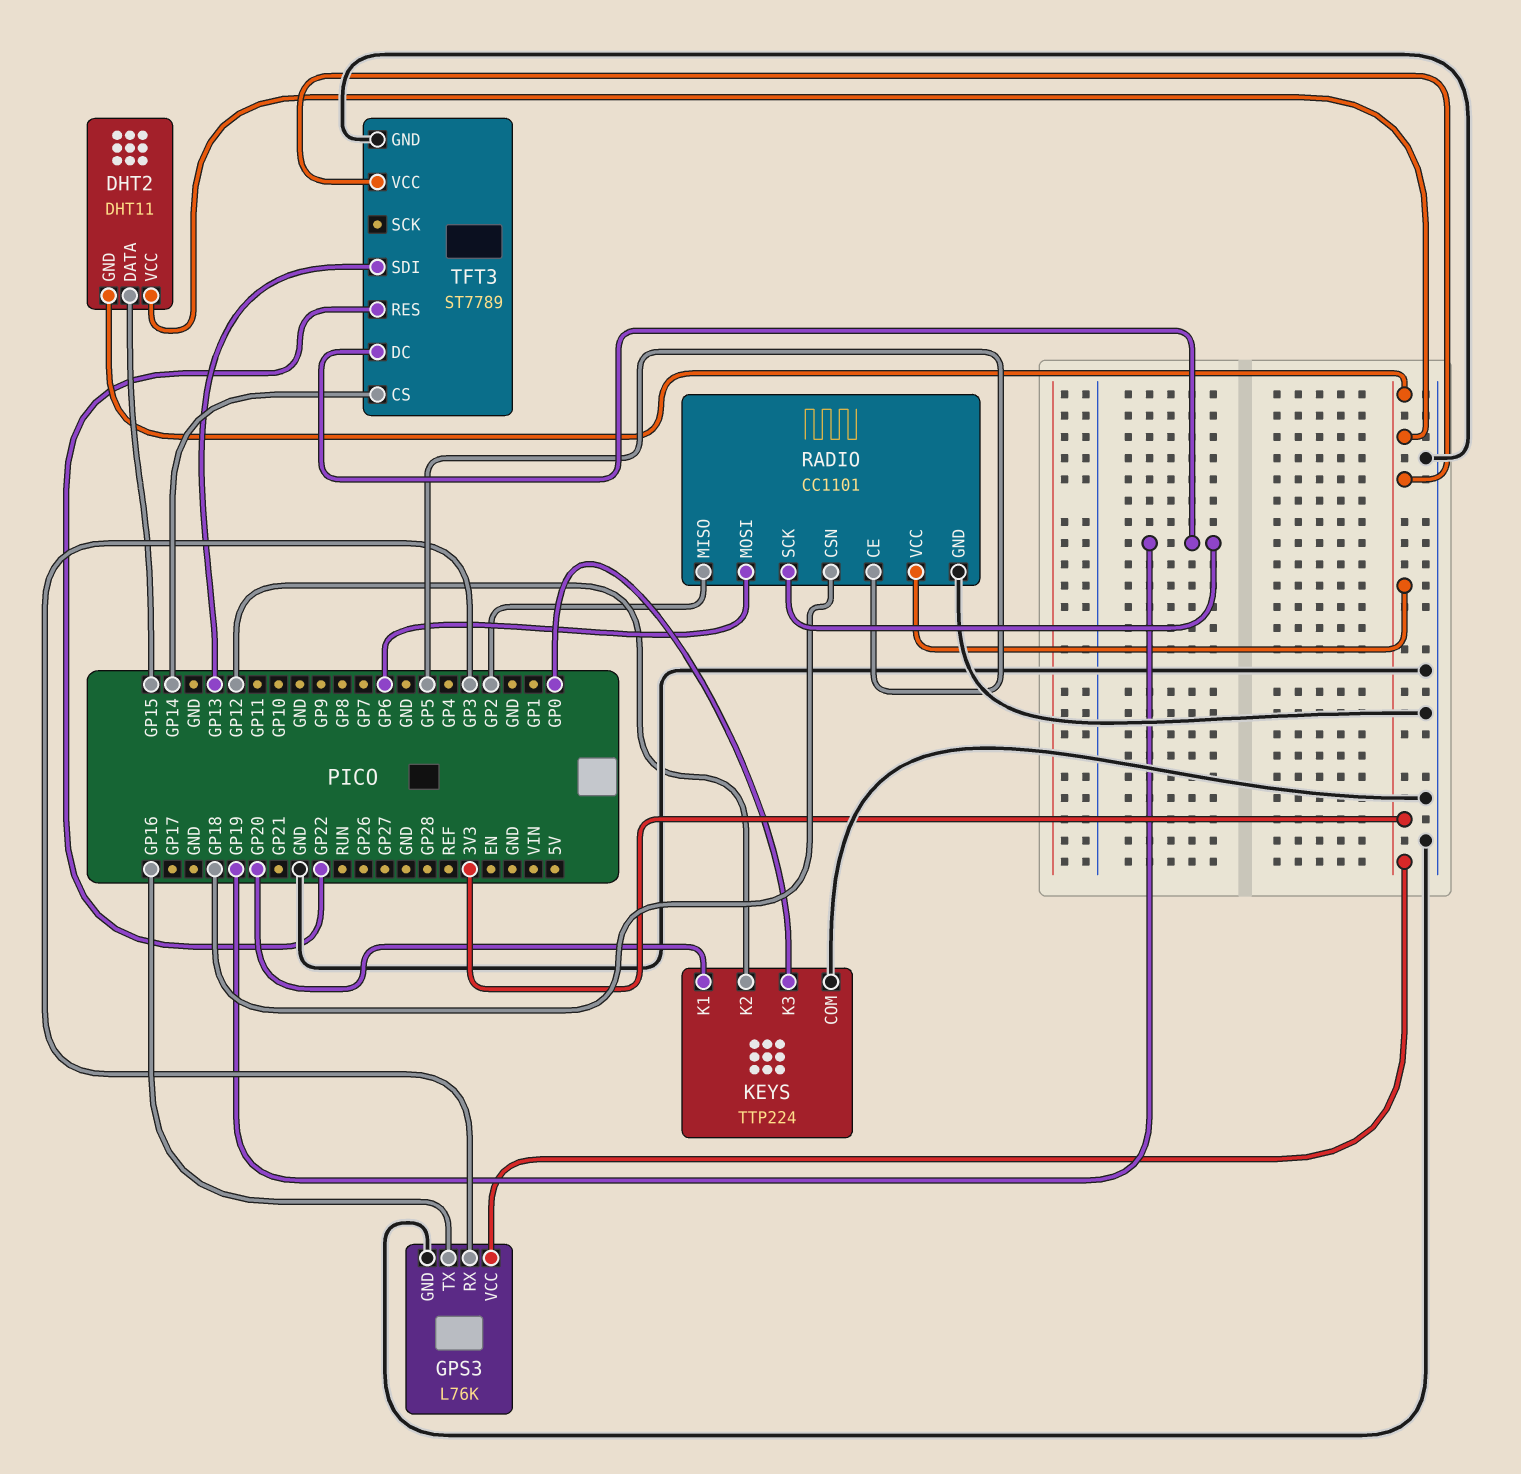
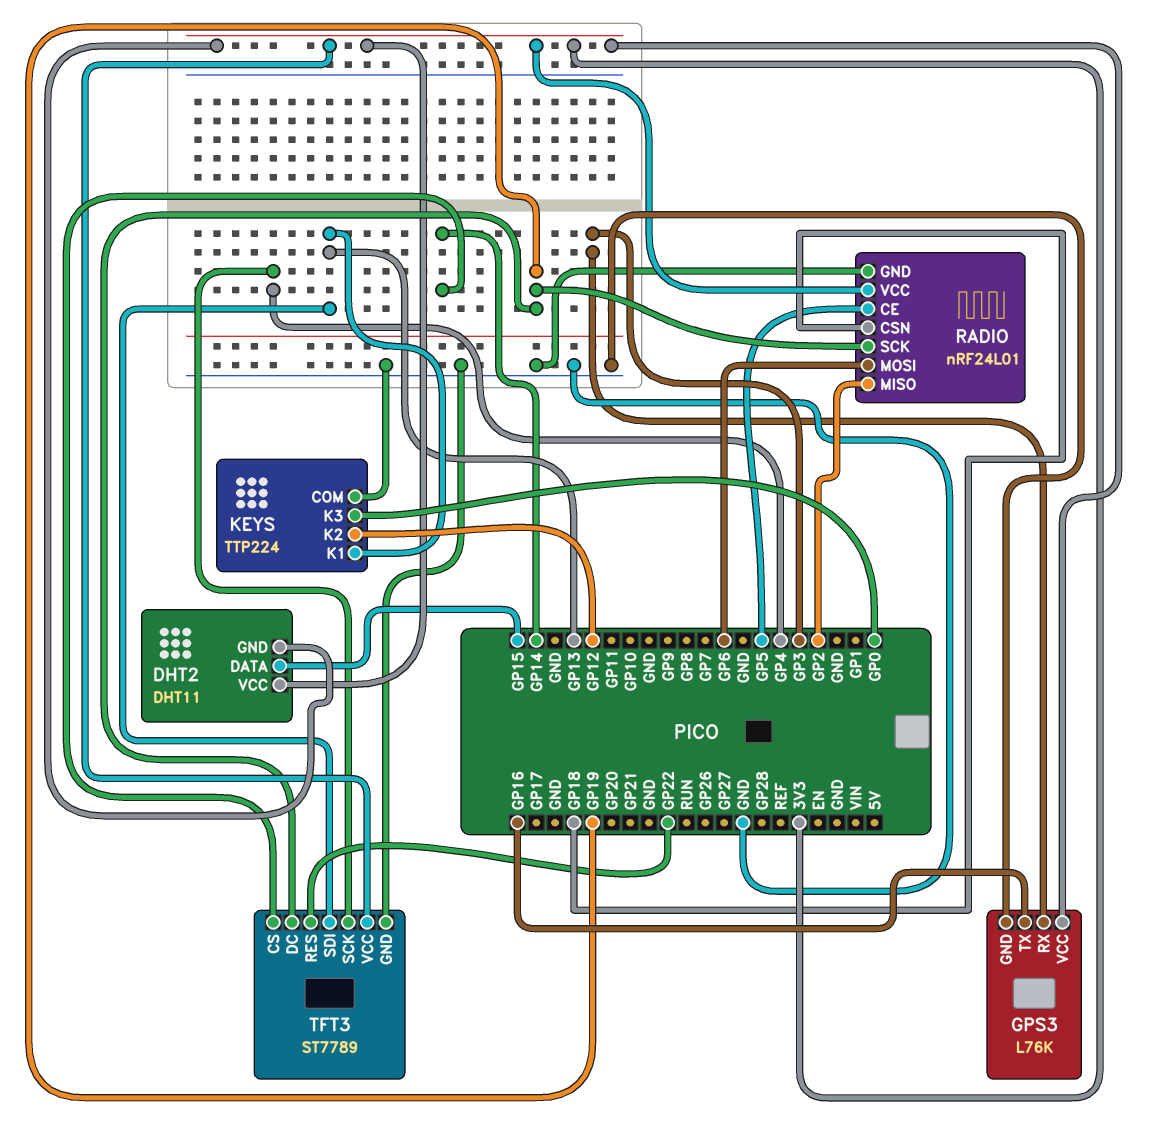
KEYS pin K1: GP20 -> GP13
RADIO: CC1101 -> nRF24L01
TFT3 pin SCK: none -> GP4

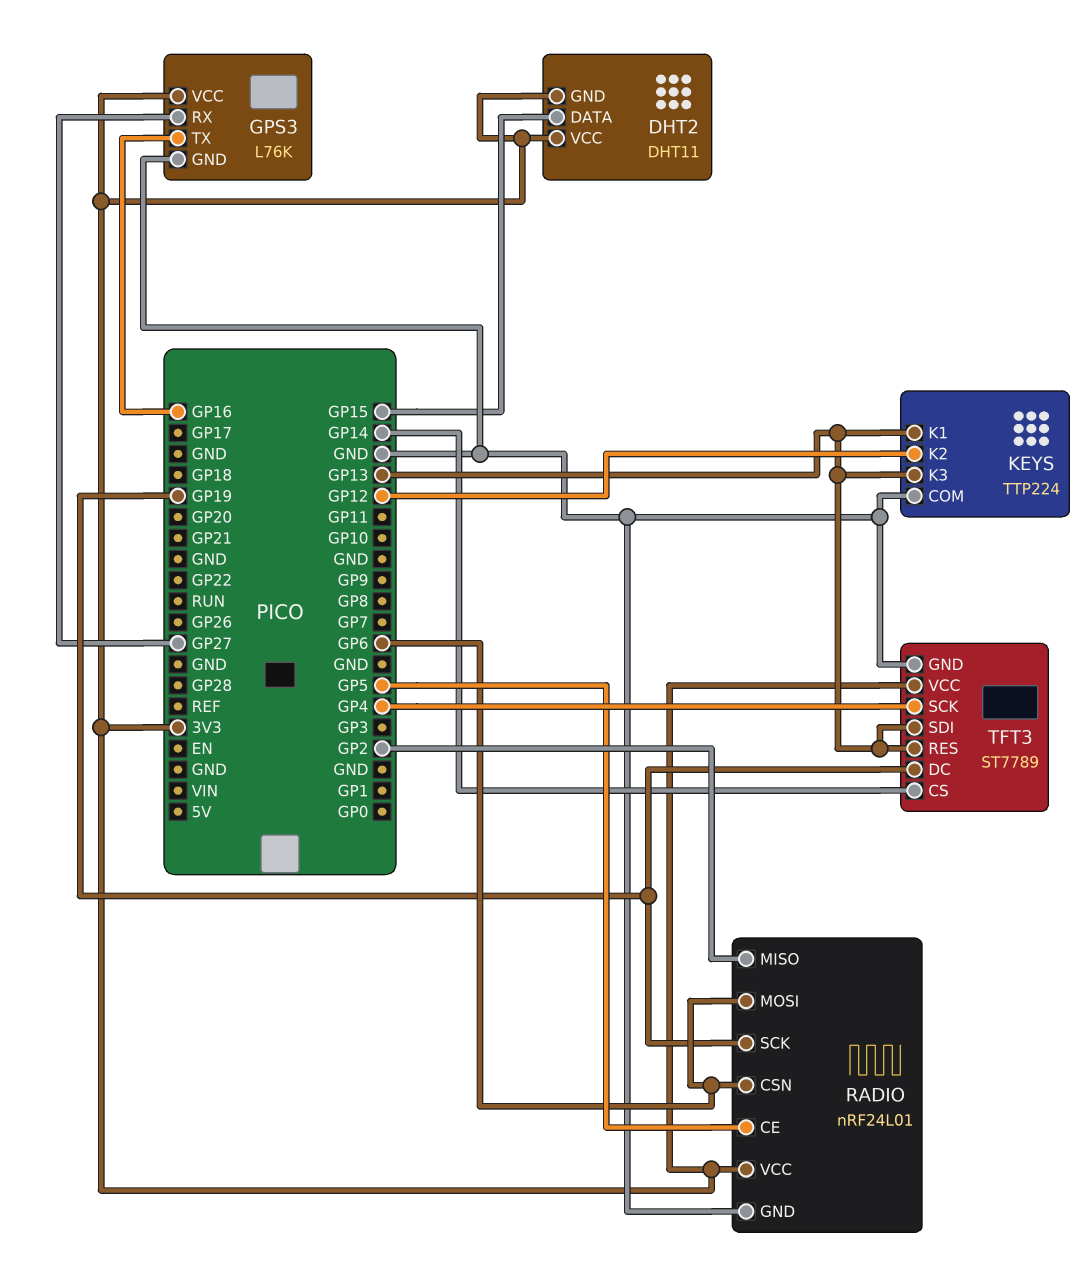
GPS3 pin RX: GP3 -> GP27
KEYS pin K3: GP0 -> GP13
RADIO pin CSN: GP18 -> GP6
TFT3 pin RES: GP22 -> GP13

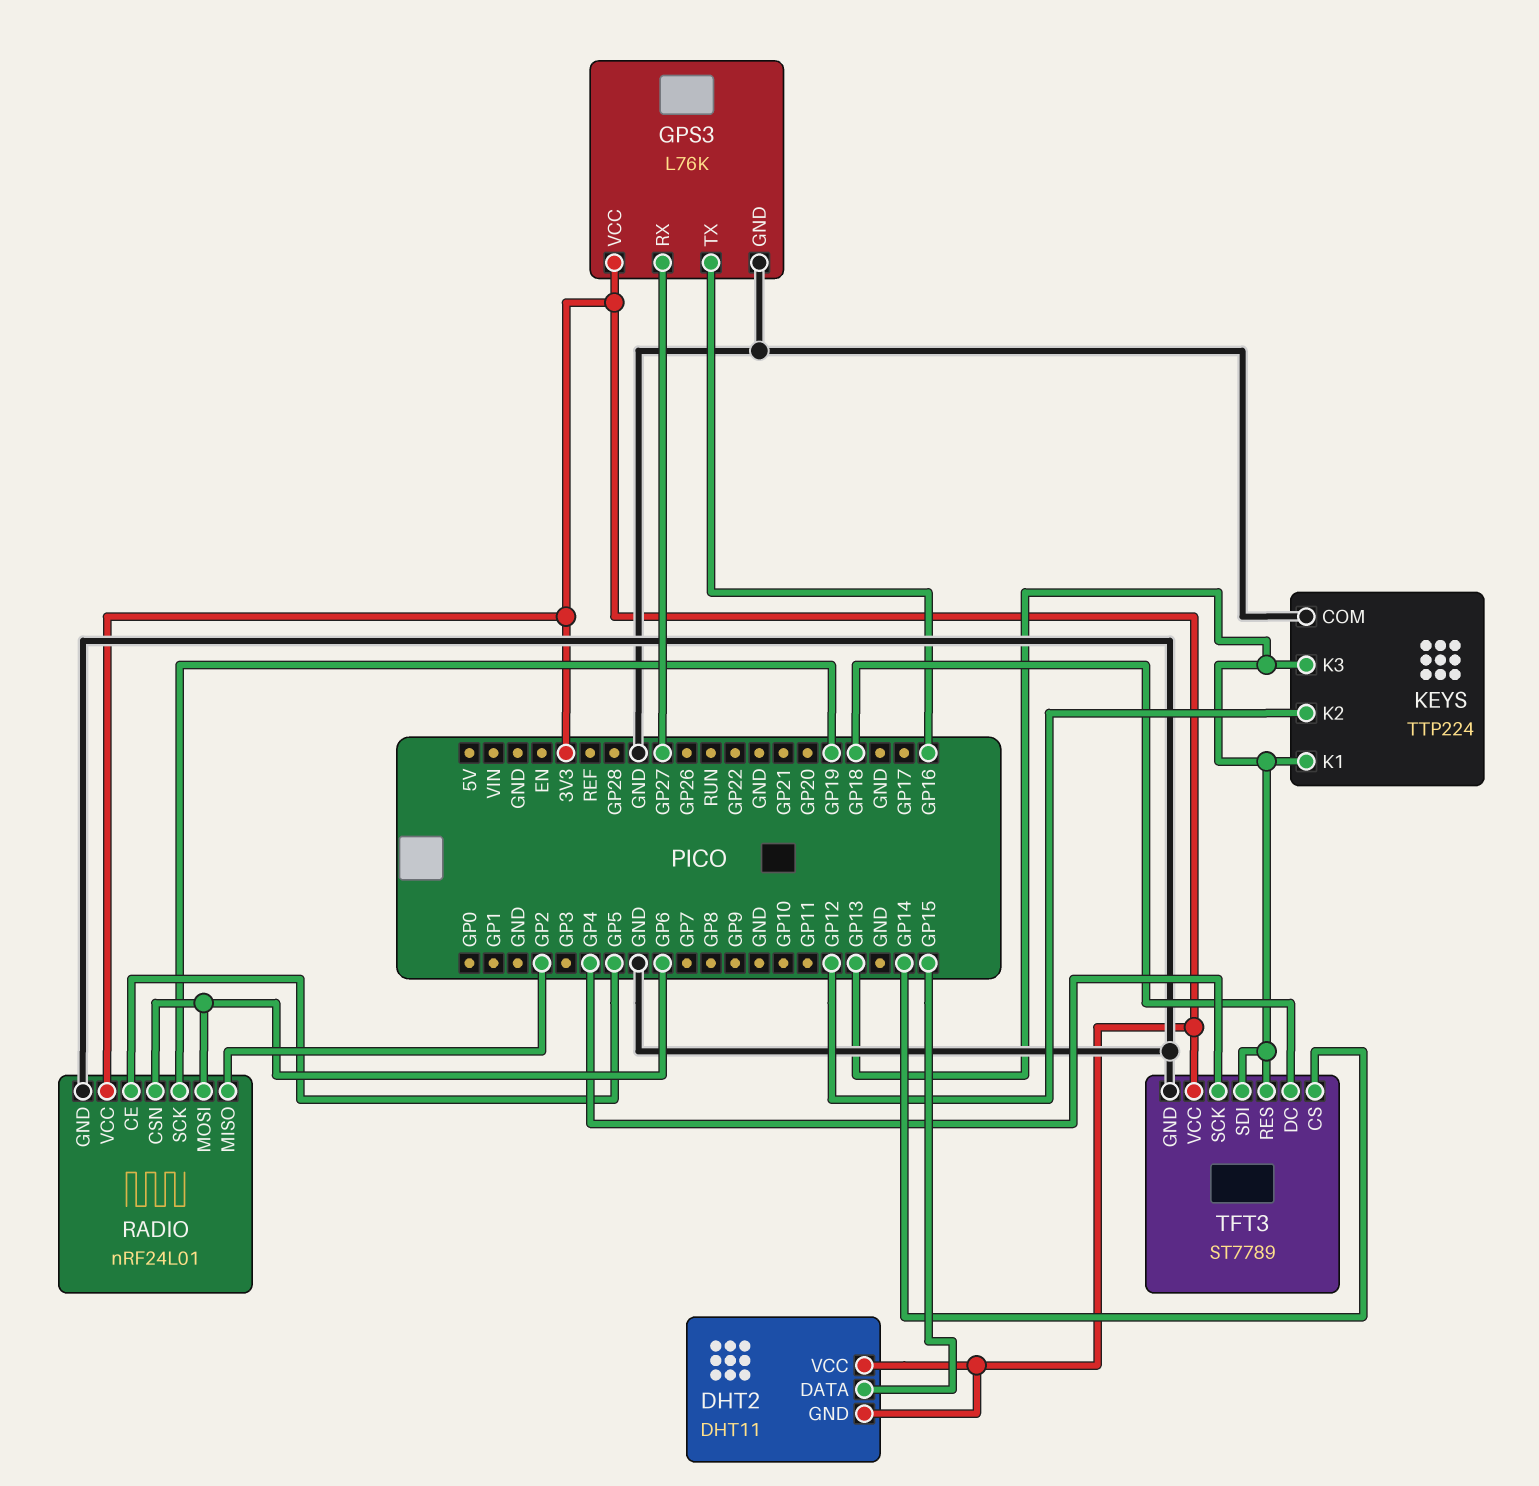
TFT3 pin DC: GP19 -> GP18

